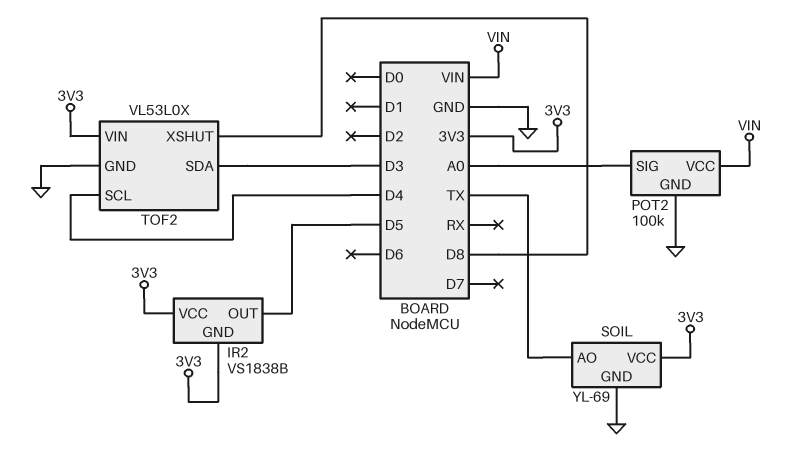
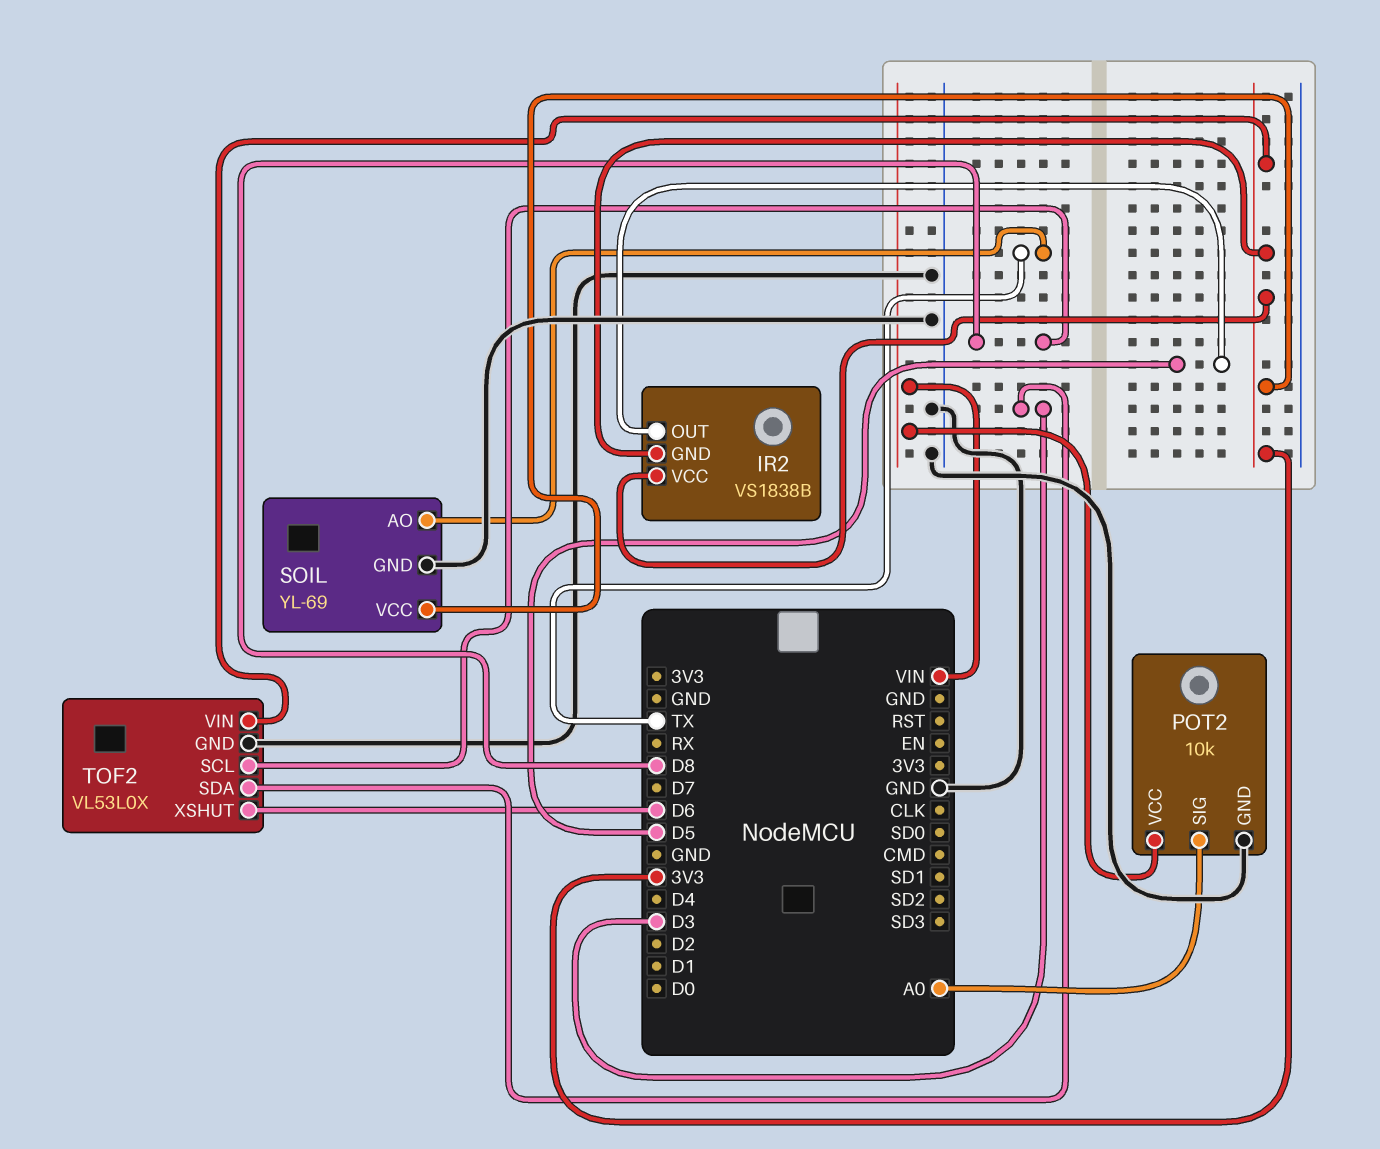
POT2: 100k -> 10k
TOF2 pin SCL: D4 -> D8
TOF2 pin XSHUT: D8 -> D6

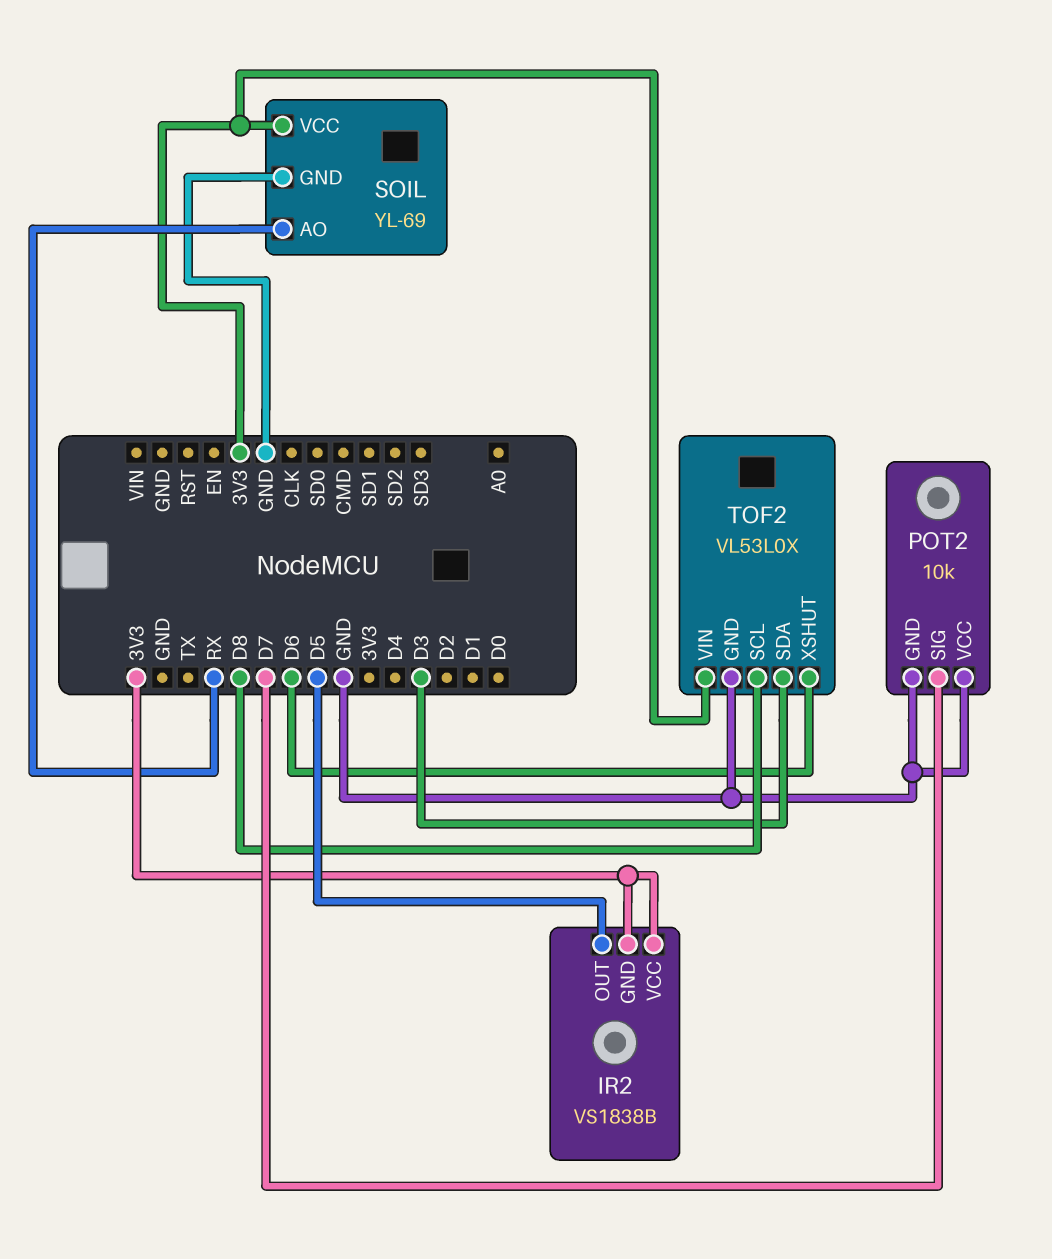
POT2 pin SIG: A0 -> D7
POT2 pin VCC: VIN -> GND
SOIL pin AO: TX -> RX

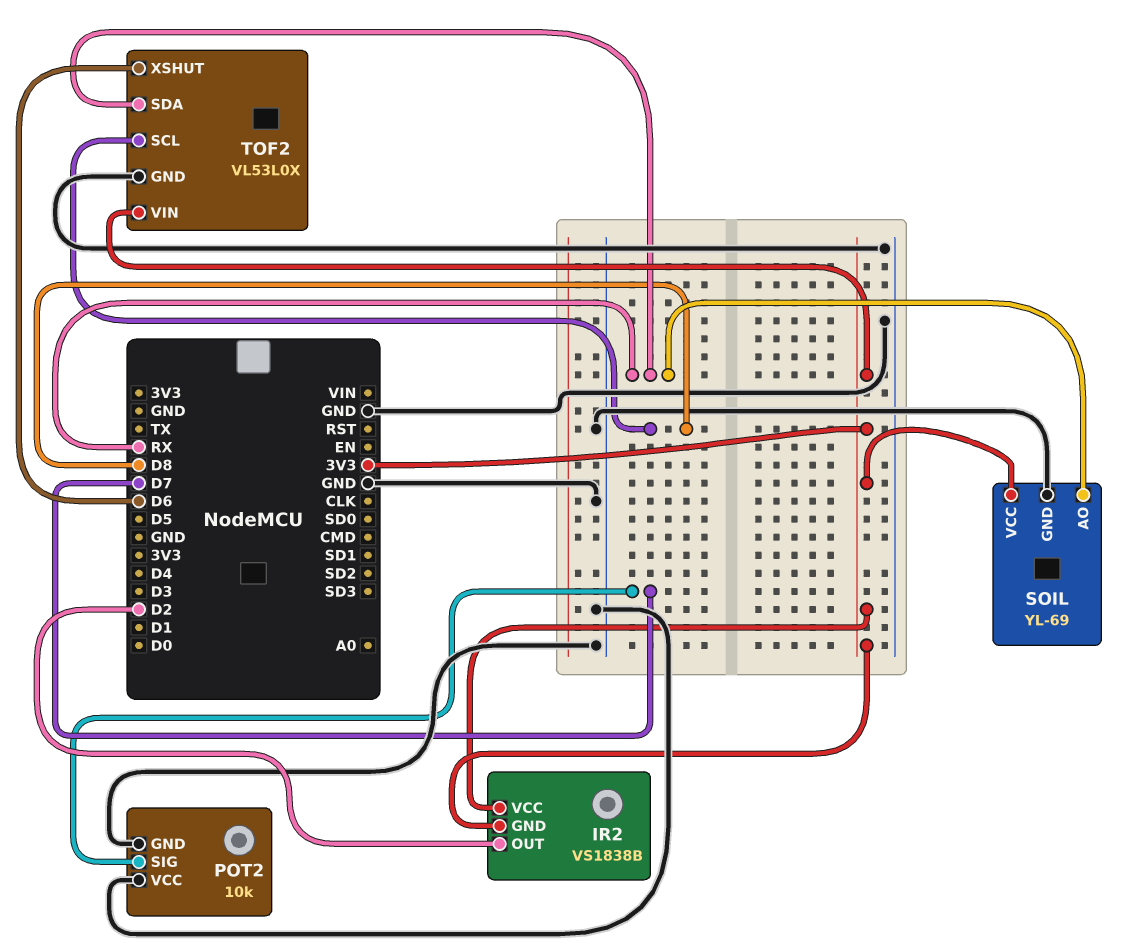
IR2 pin OUT: D5 -> D2
TOF2 pin SDA: D3 -> RX

